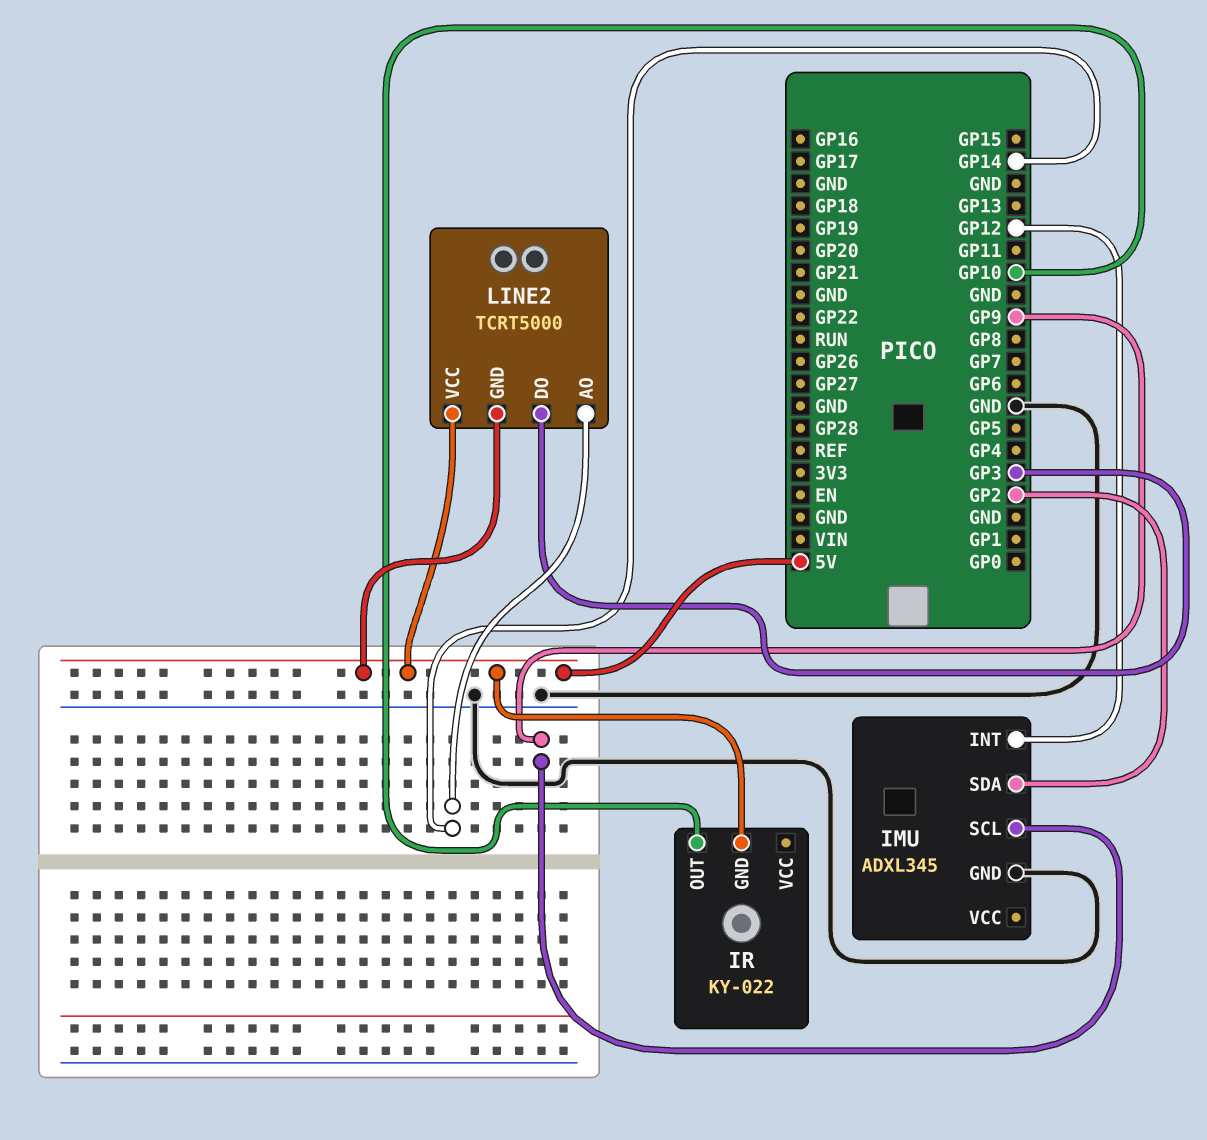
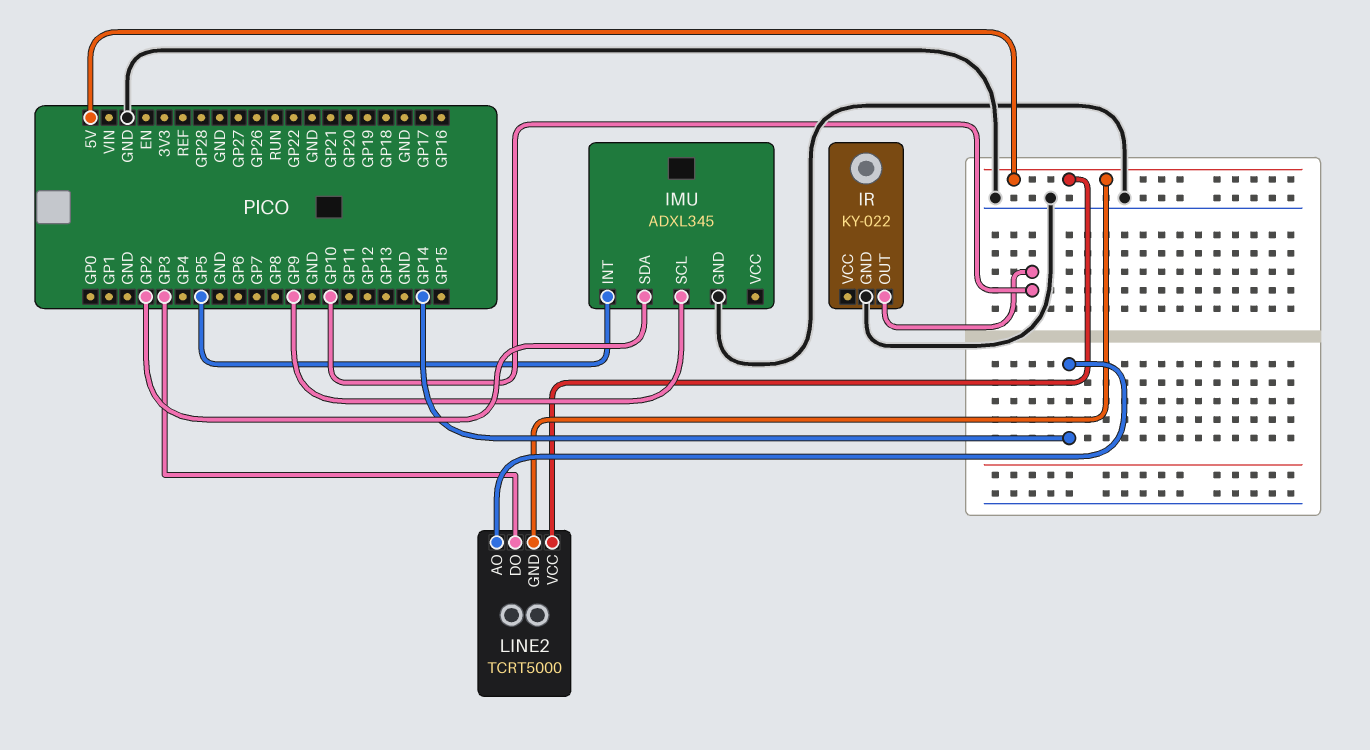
IMU pin INT: GP12 -> GP5
IR pin GND: 5V -> GND

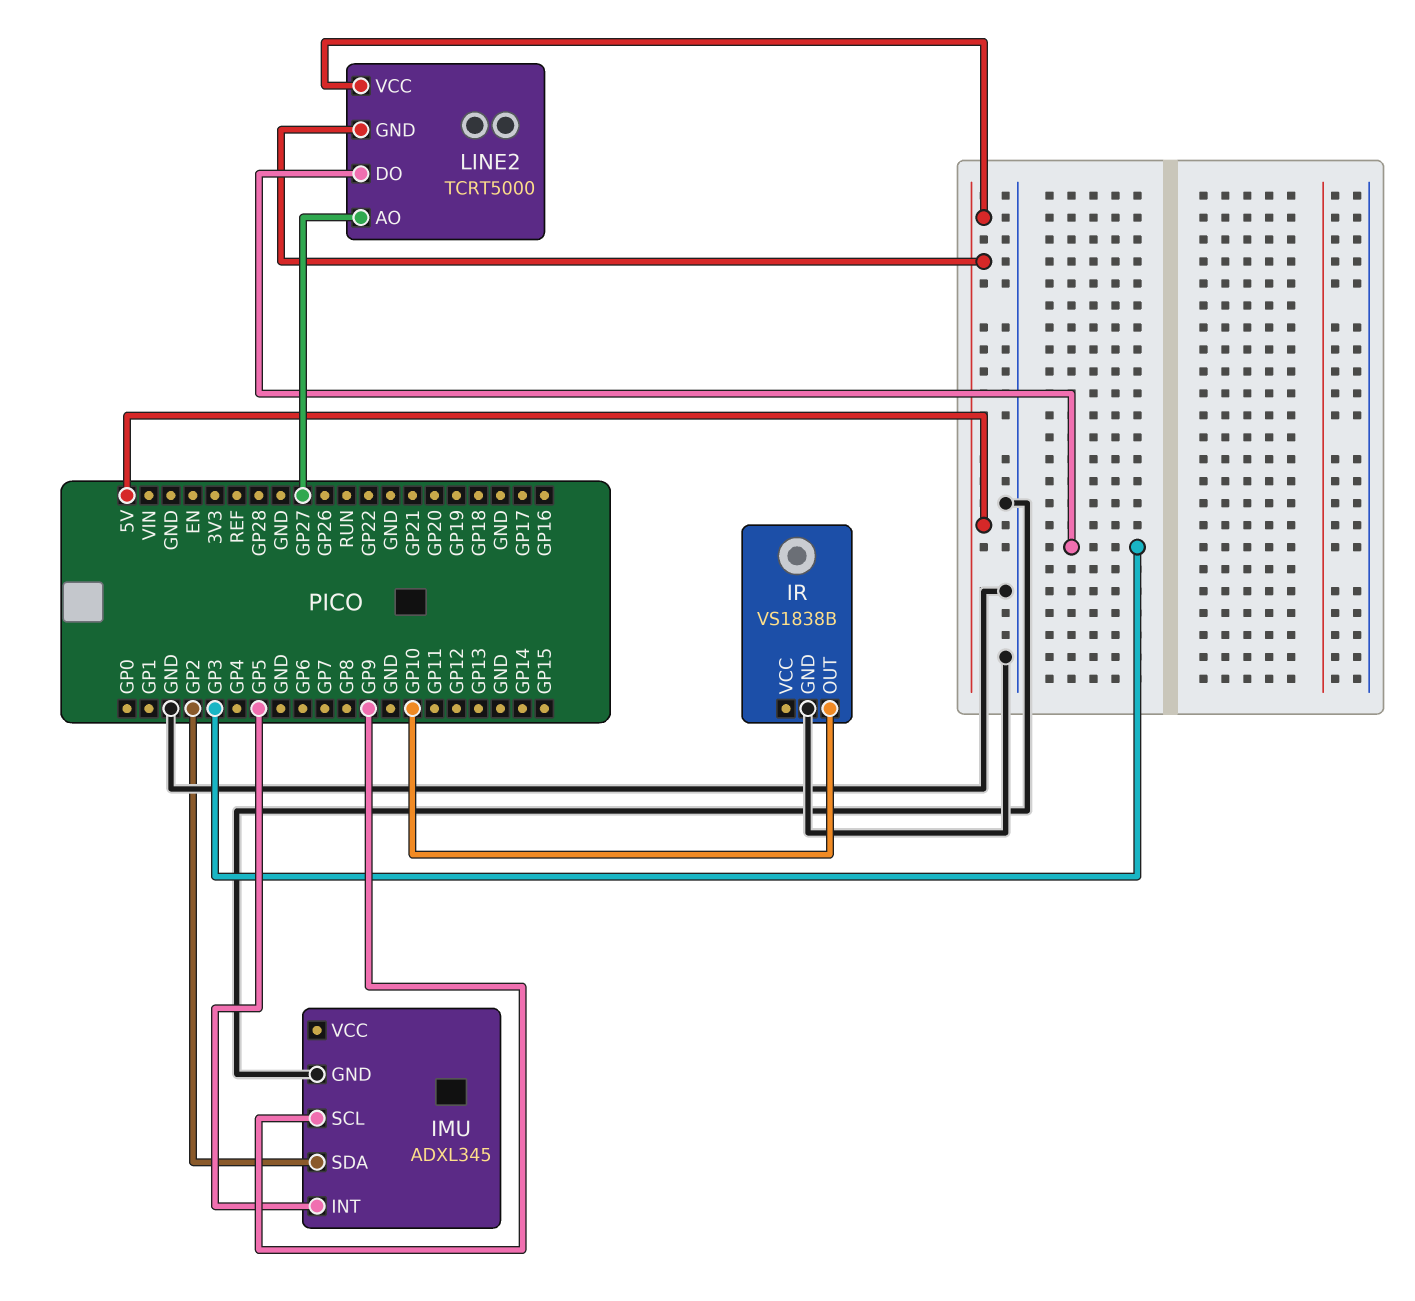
IR: KY-022 -> VS1838B
LINE2 pin AO: GP14 -> GP27

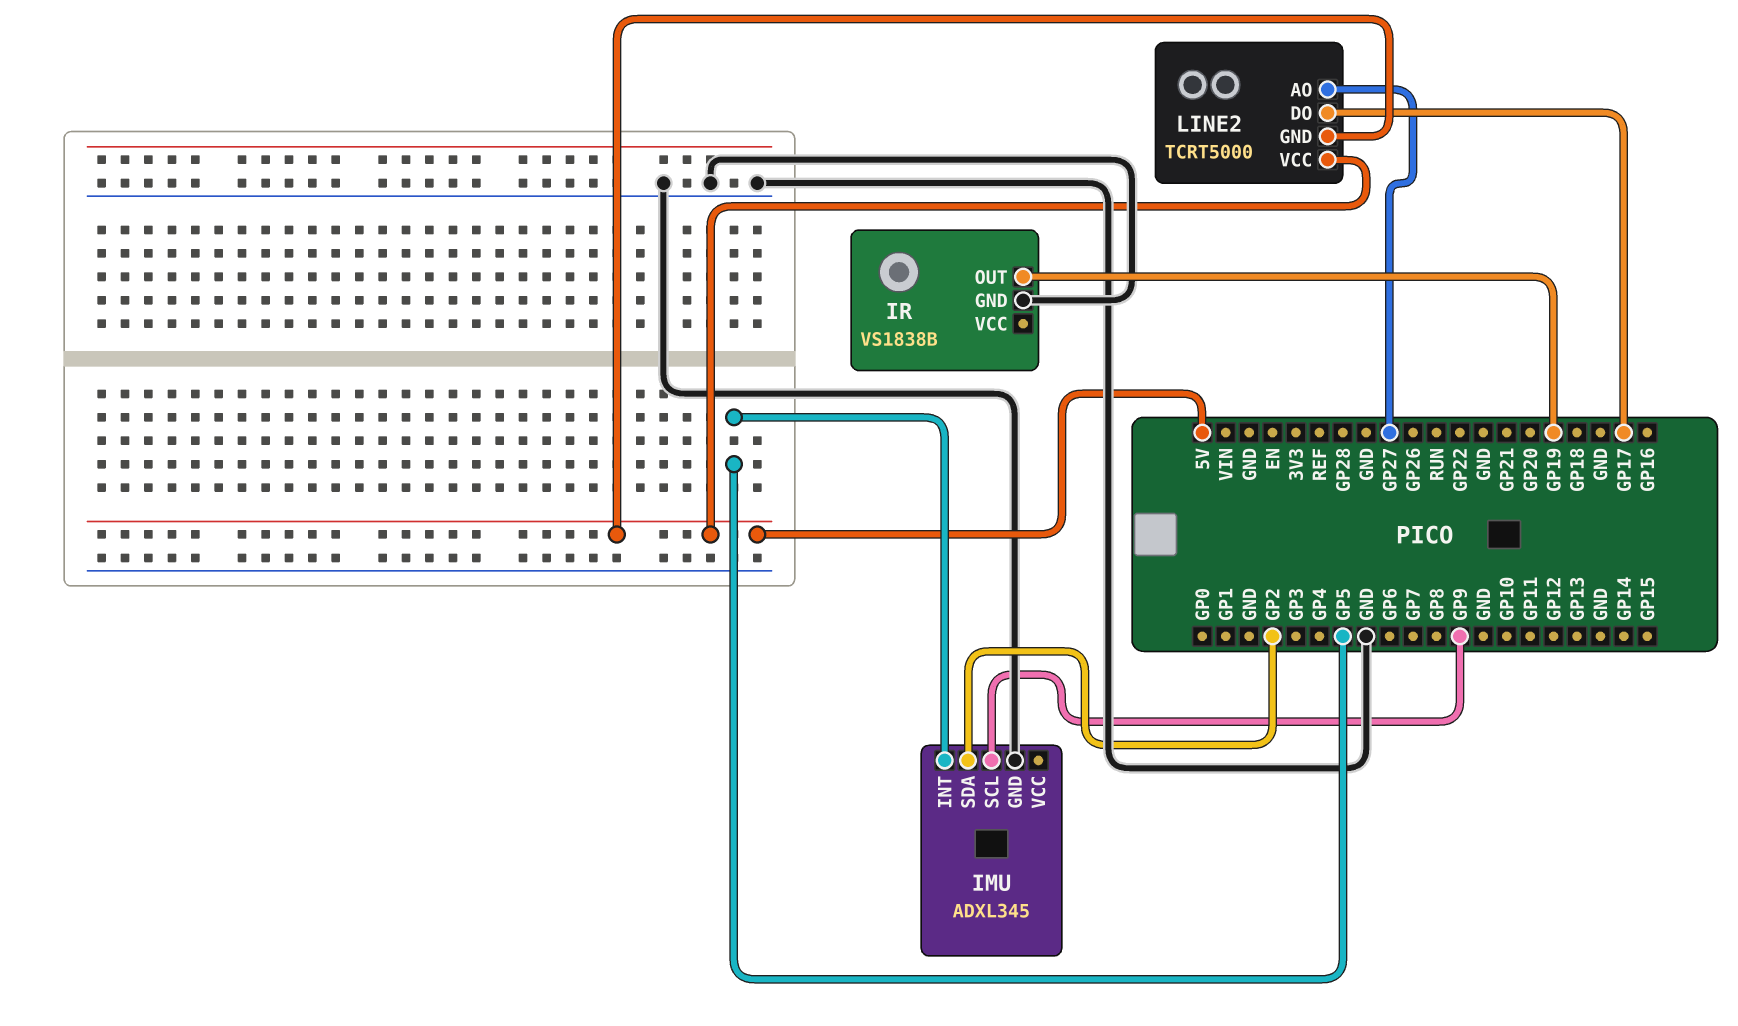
IR pin OUT: GP10 -> GP19
LINE2 pin DO: GP3 -> GP17

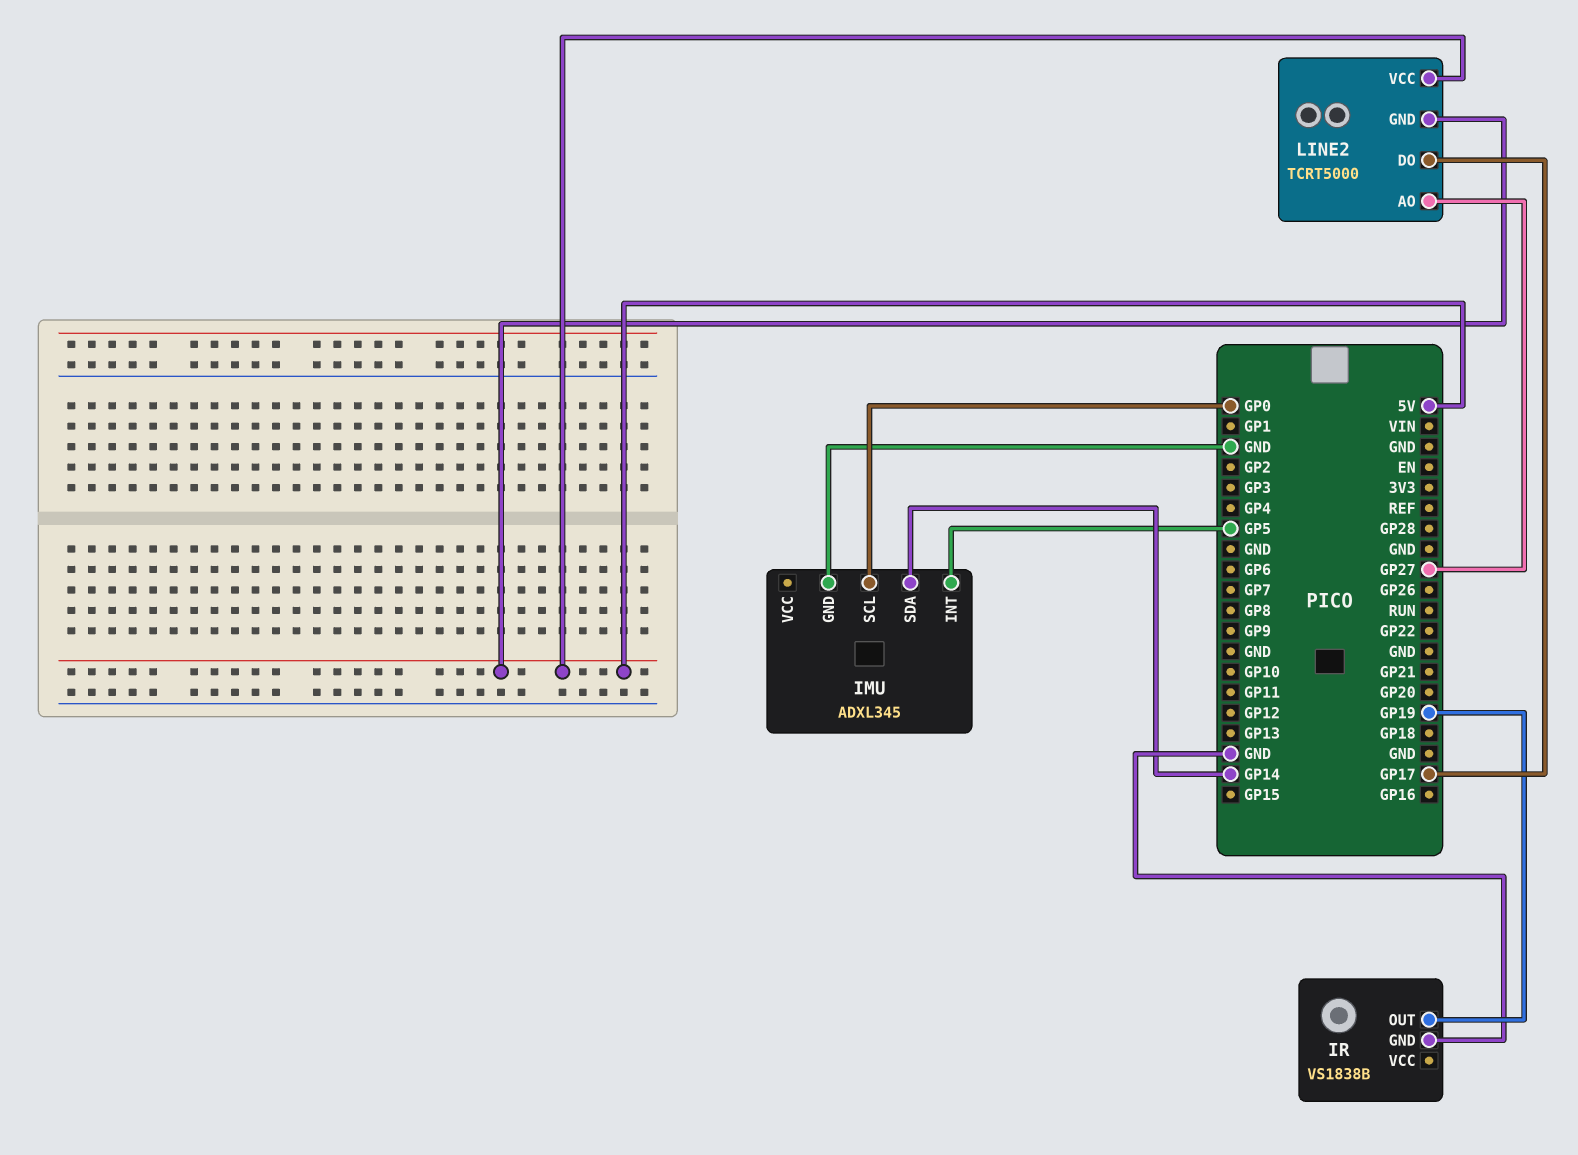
IMU pin SCL: GP9 -> GP0
IMU pin SDA: GP2 -> GP14

